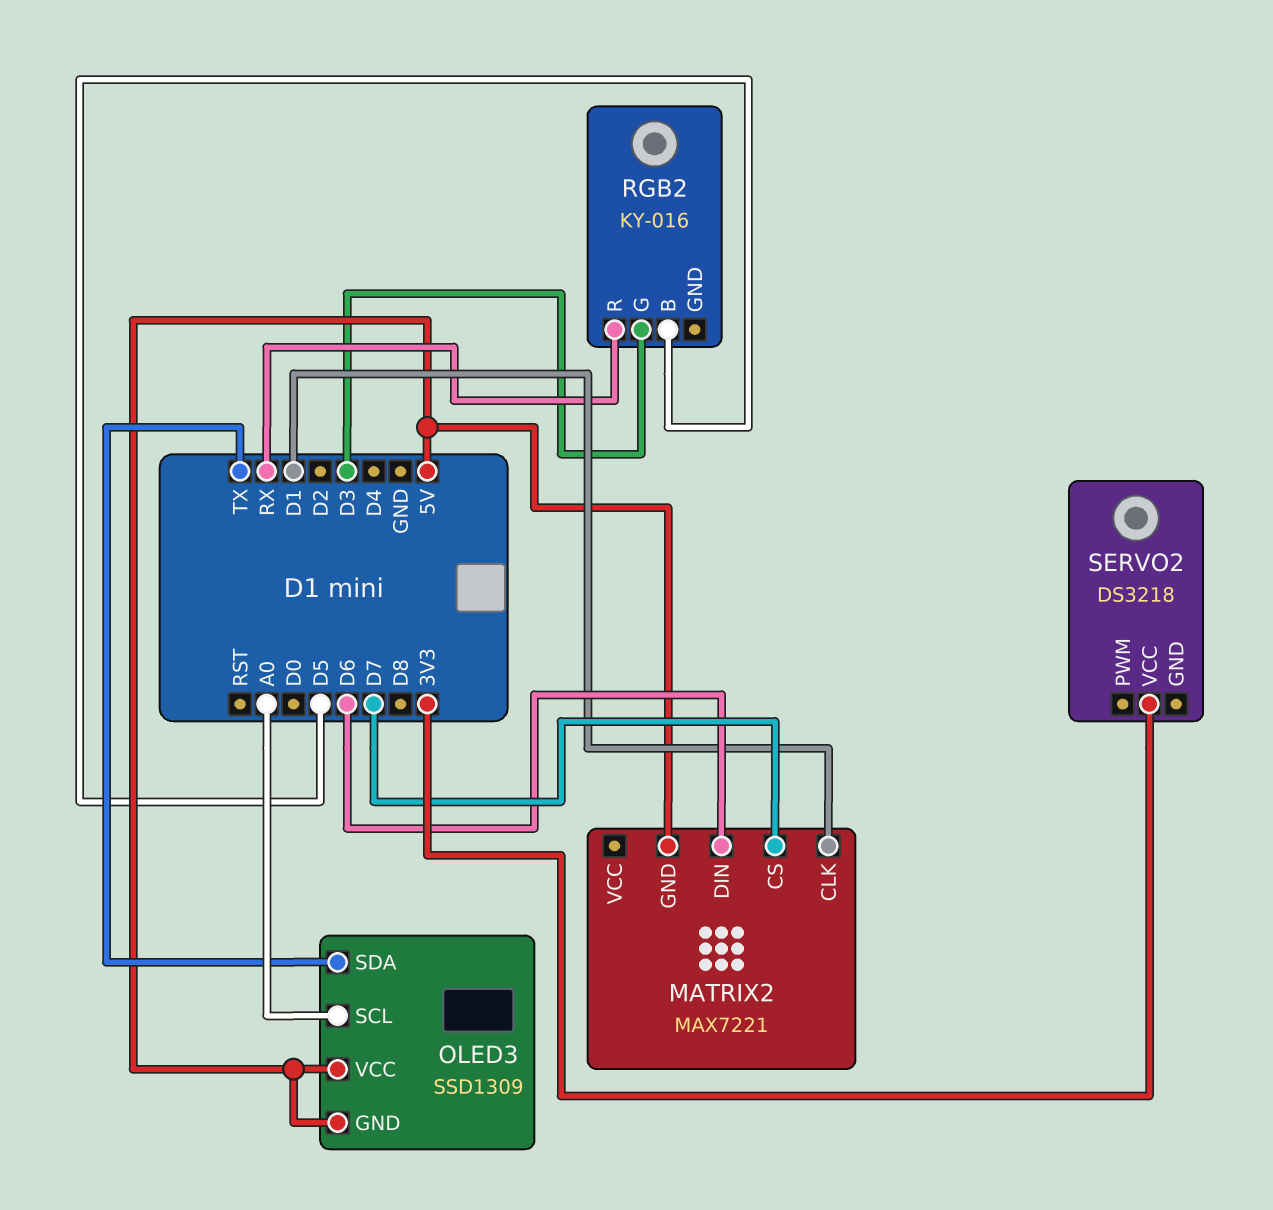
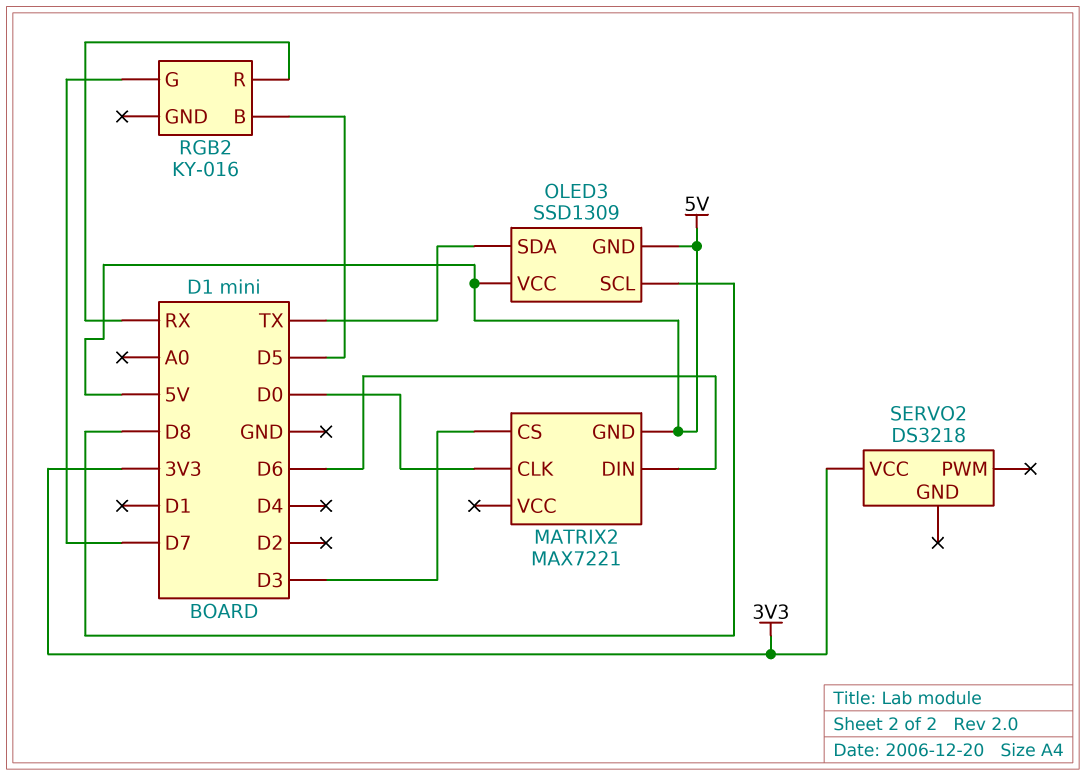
MATRIX2 pin CLK: D1 -> D0
MATRIX2 pin CS: D7 -> D3
OLED3 pin SCL: A0 -> D8
RGB2 pin G: D3 -> D7

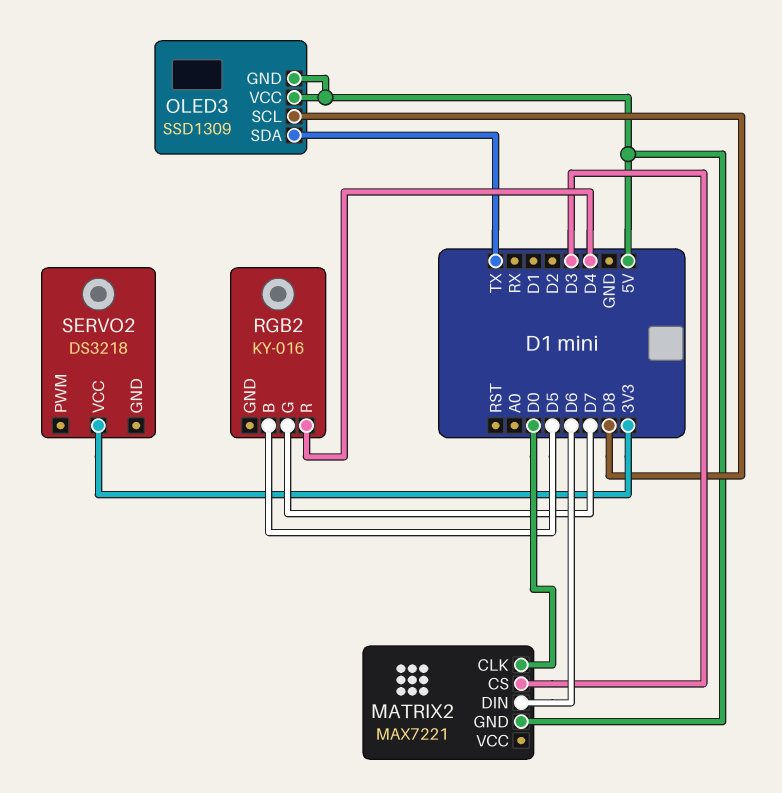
RGB2 pin R: RX -> D4

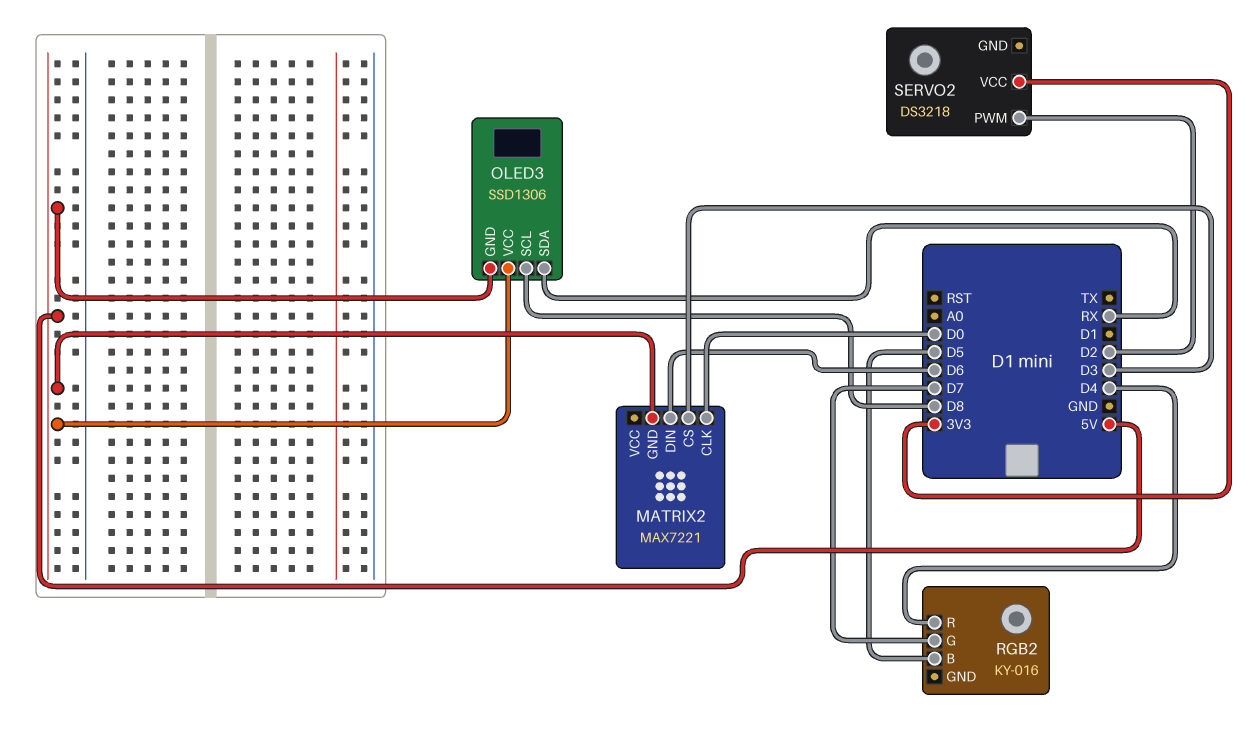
OLED3: SSD1309 -> SSD1306
OLED3 pin SDA: TX -> RX
SERVO2 pin PWM: none -> D2

